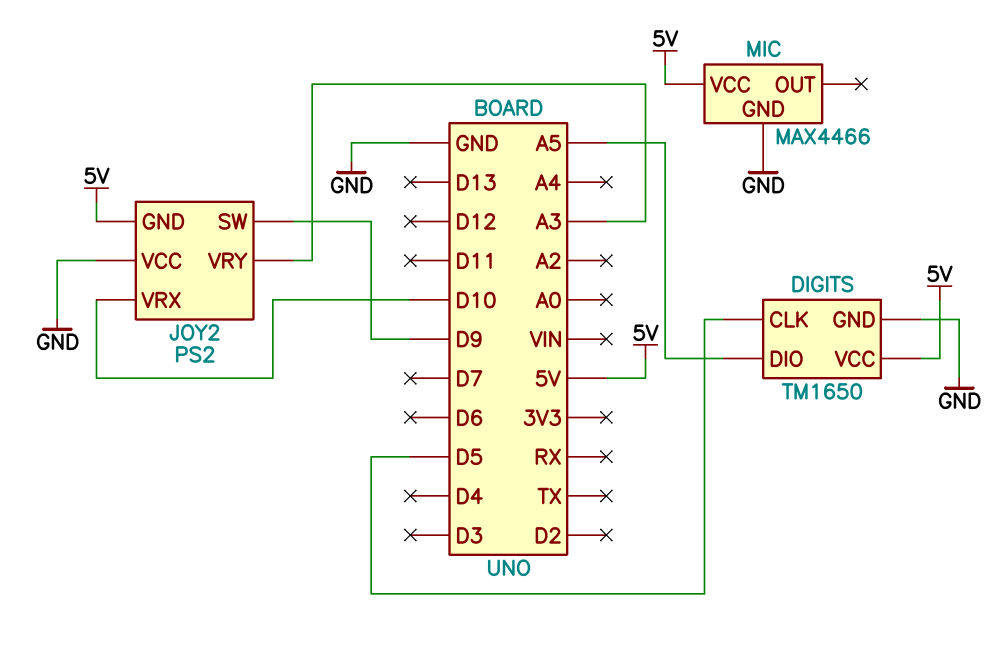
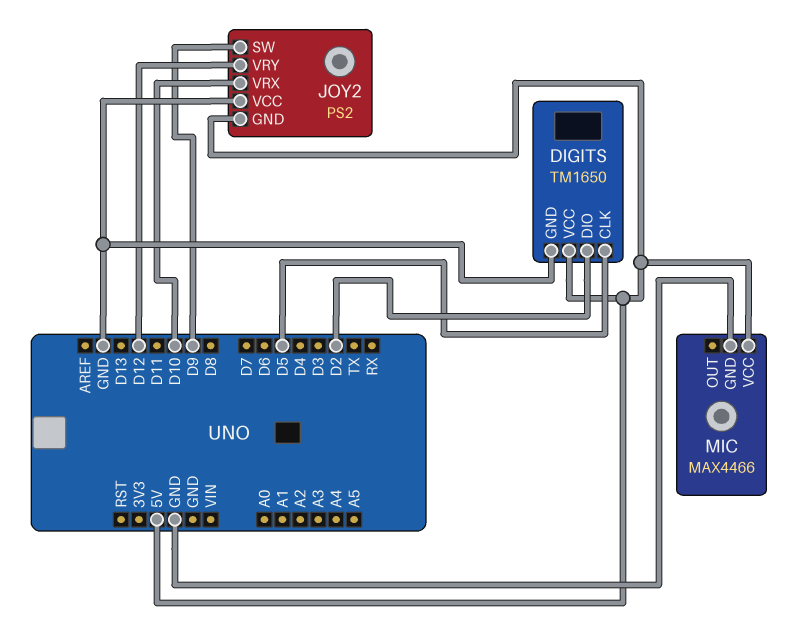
DIGITS pin DIO: A5 -> D2
JOY2 pin VRY: A3 -> D12

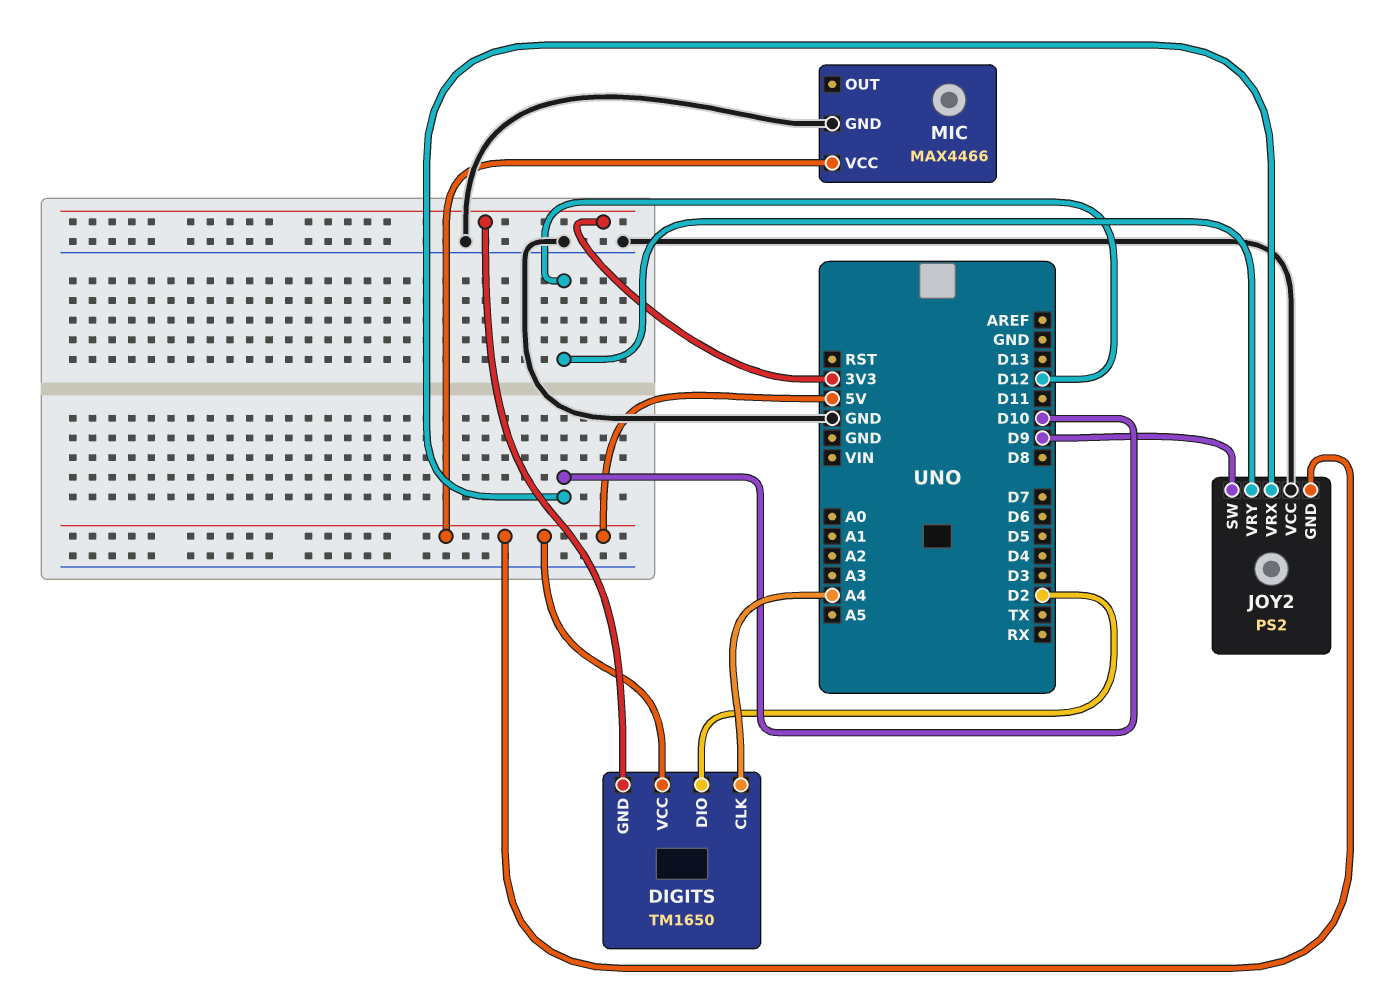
DIGITS pin CLK: D5 -> A4
DIGITS pin GND: GND -> 3V3

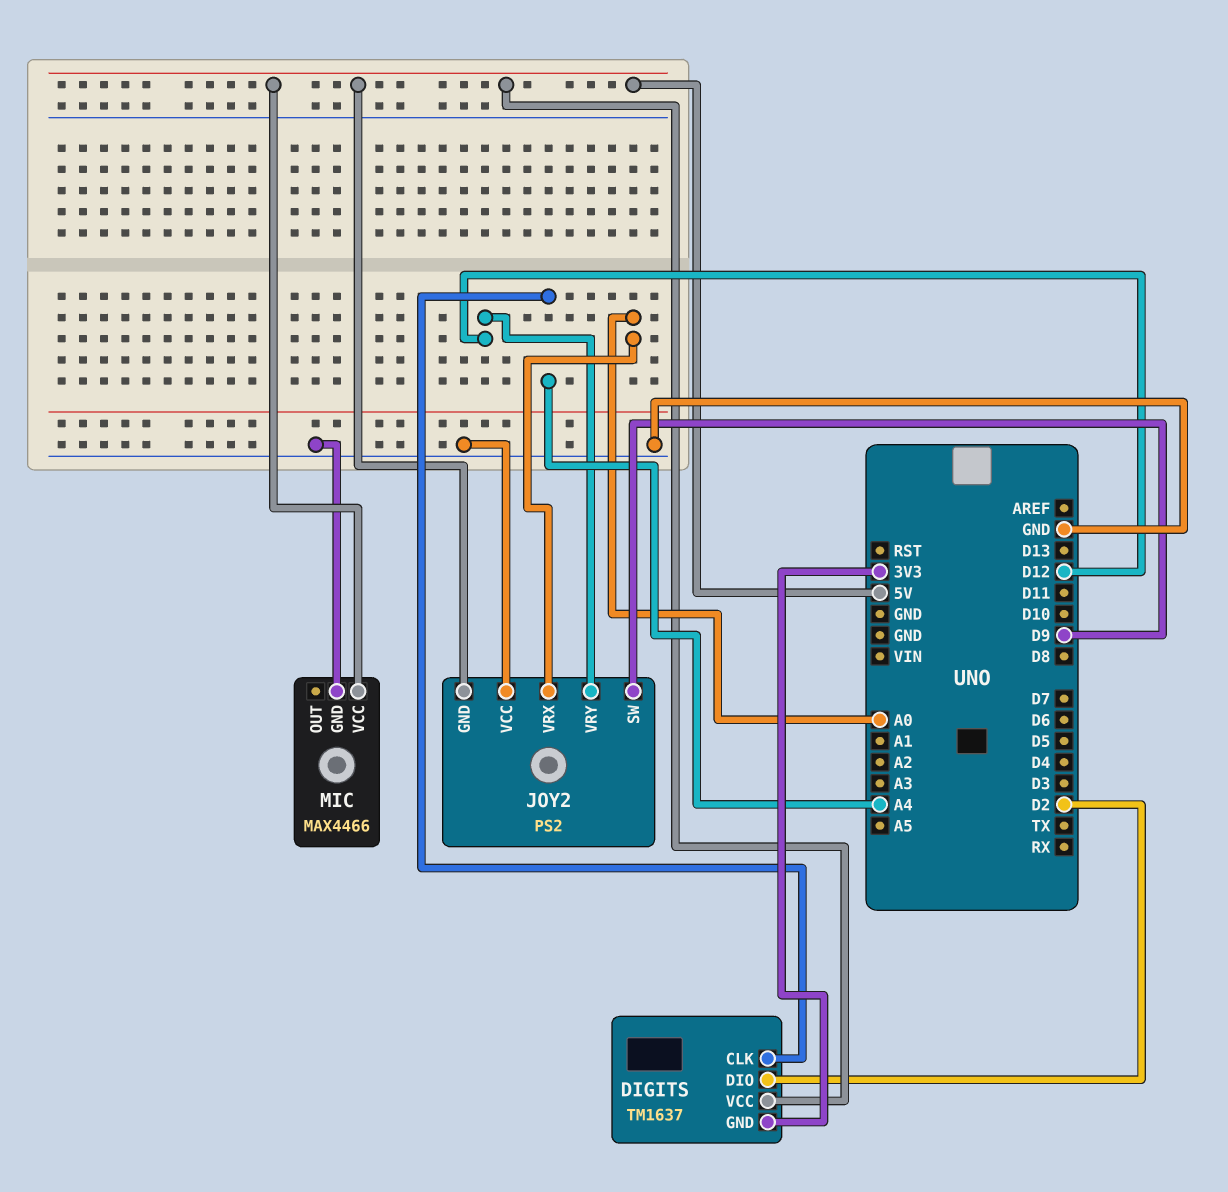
DIGITS: TM1650 -> TM1637
JOY2 pin VRX: D10 -> A0

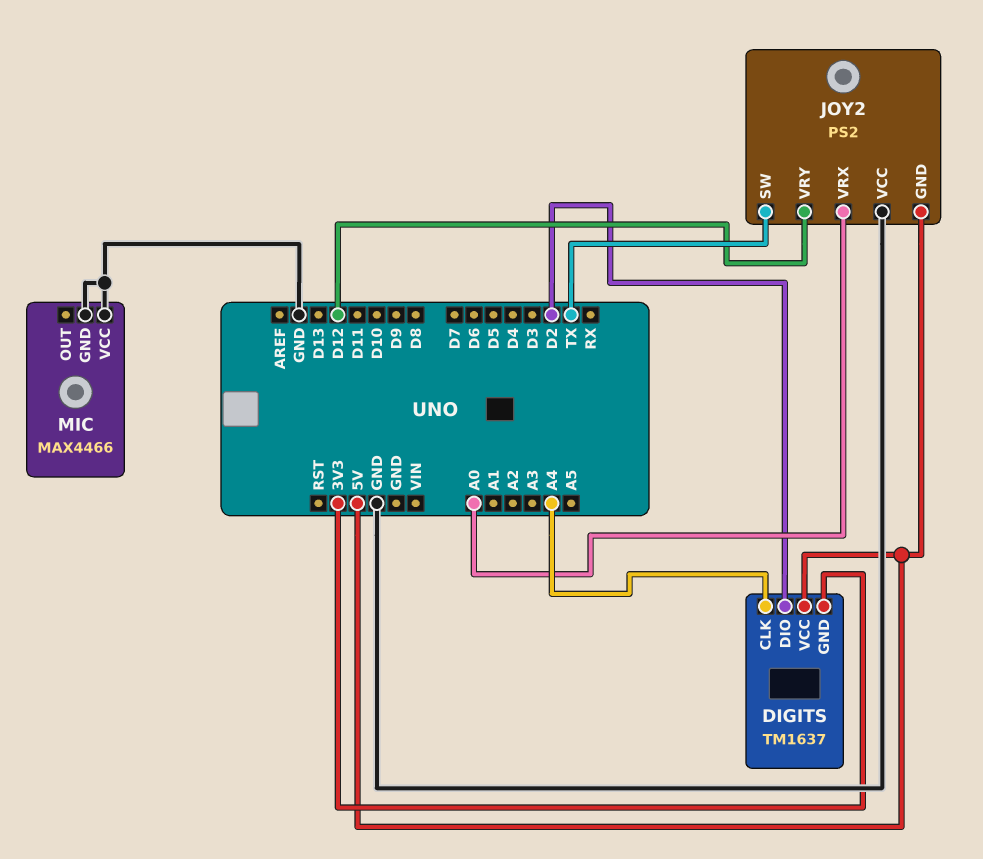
JOY2 pin SW: D9 -> TX
MIC pin VCC: 5V -> GND

